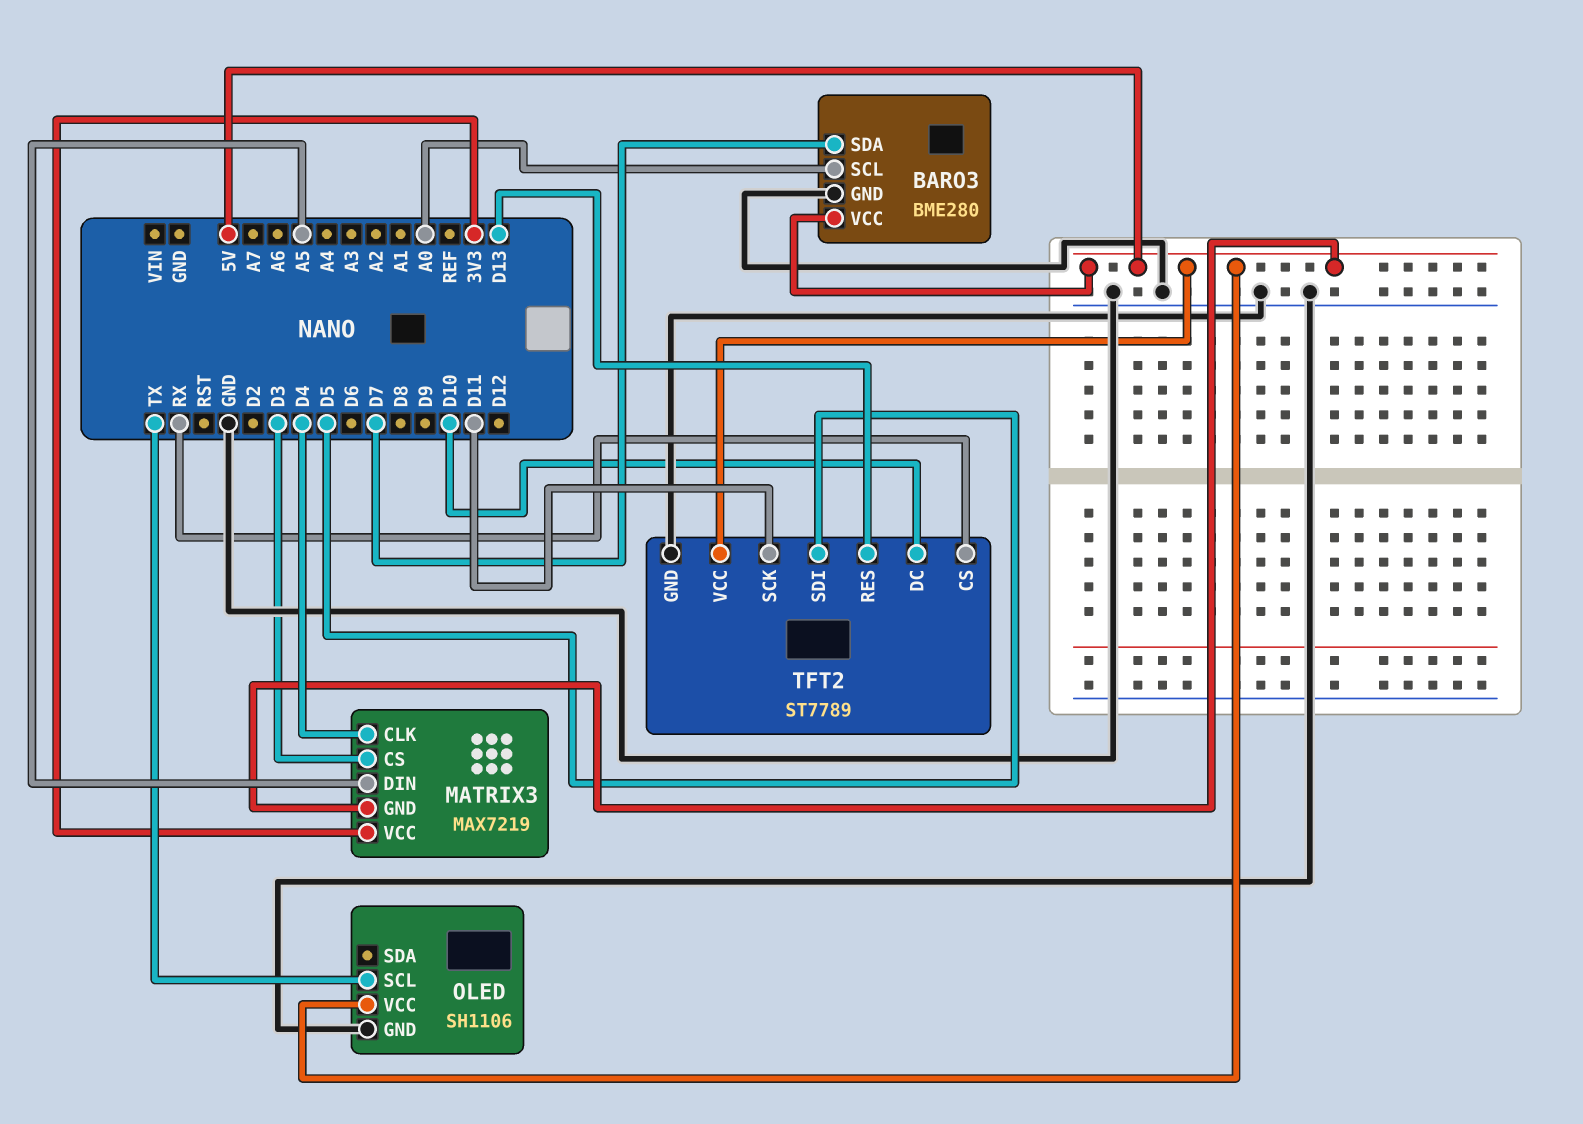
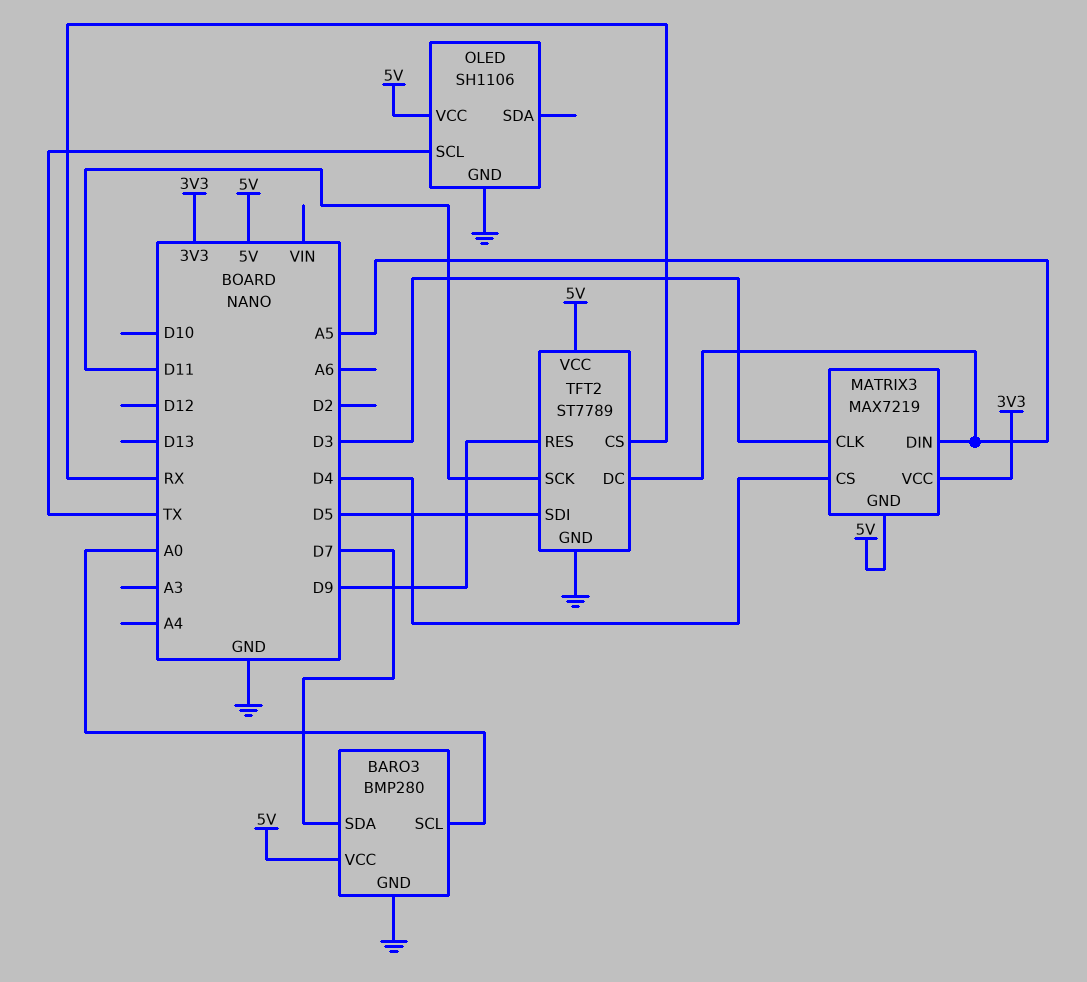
BARO3: BME280 -> BMP280
MATRIX3 pin CLK: D4 -> D3
MATRIX3 pin CS: D3 -> D4
TFT2 pin DC: D10 -> A5
TFT2 pin RES: D13 -> D9

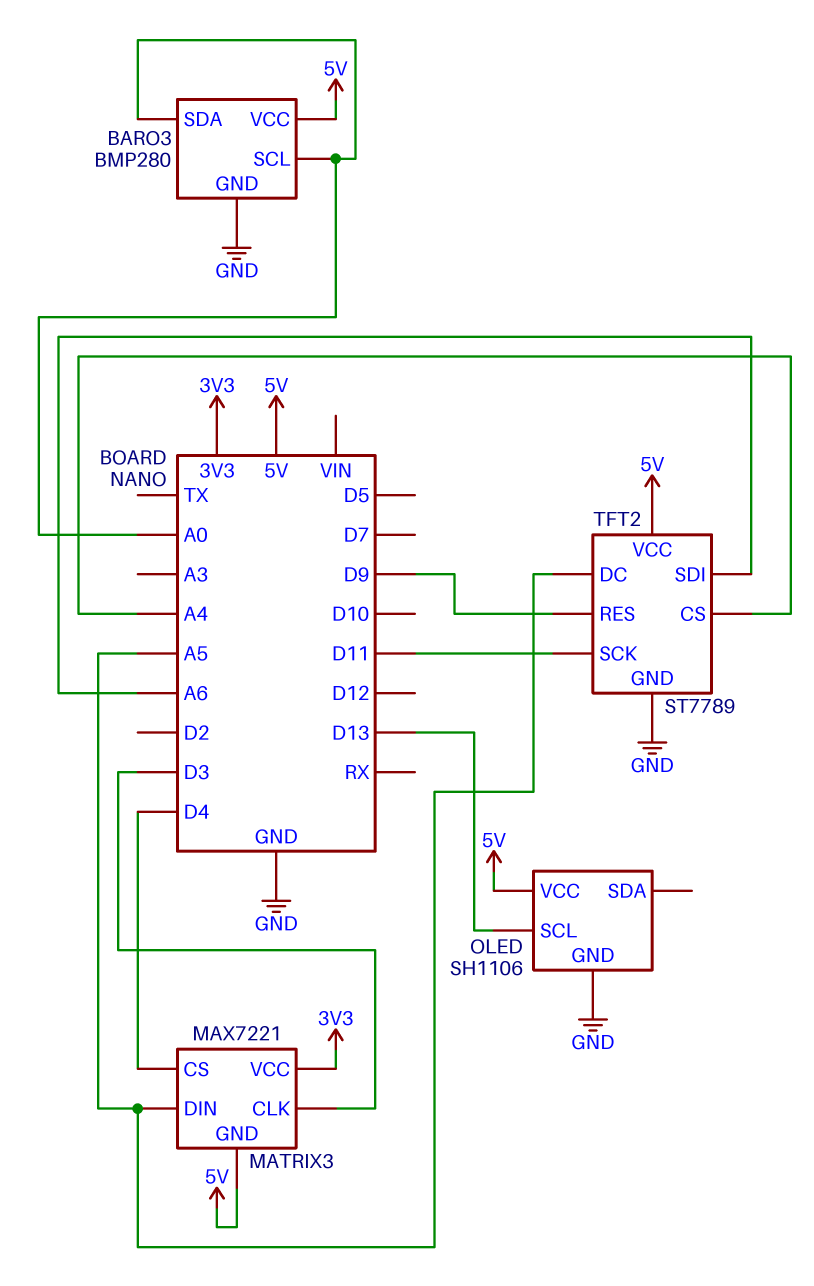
BARO3 pin SDA: D7 -> A0
MATRIX3: MAX7219 -> MAX7221
OLED pin SCL: TX -> D13
TFT2 pin CS: RX -> A4
TFT2 pin SDI: D5 -> A6

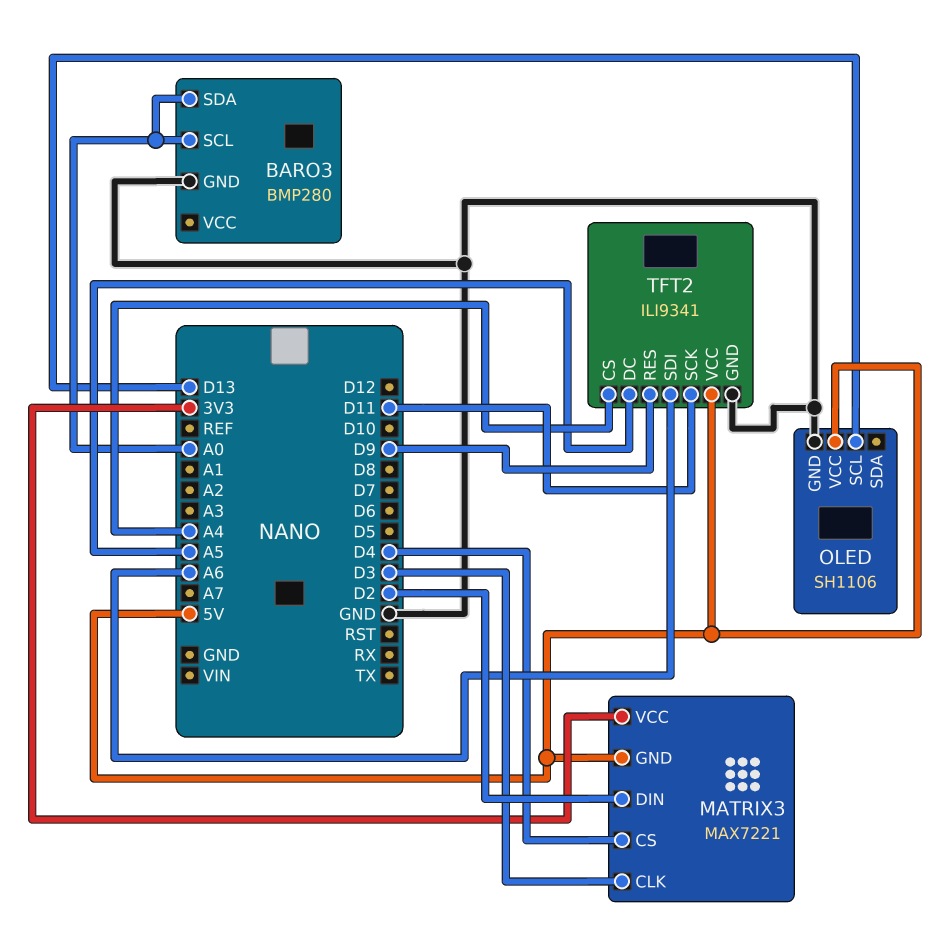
BARO3 pin VCC: 5V -> none
MATRIX3 pin DIN: A5 -> D2
TFT2: ST7789 -> ILI9341

